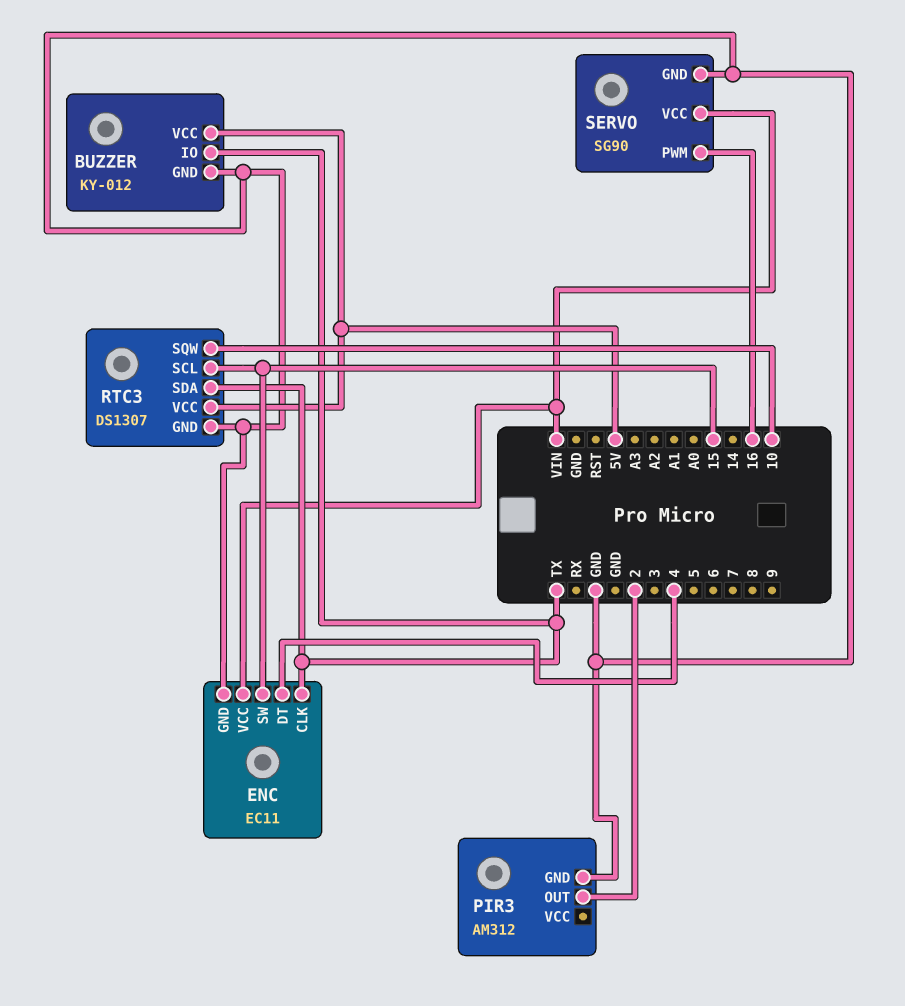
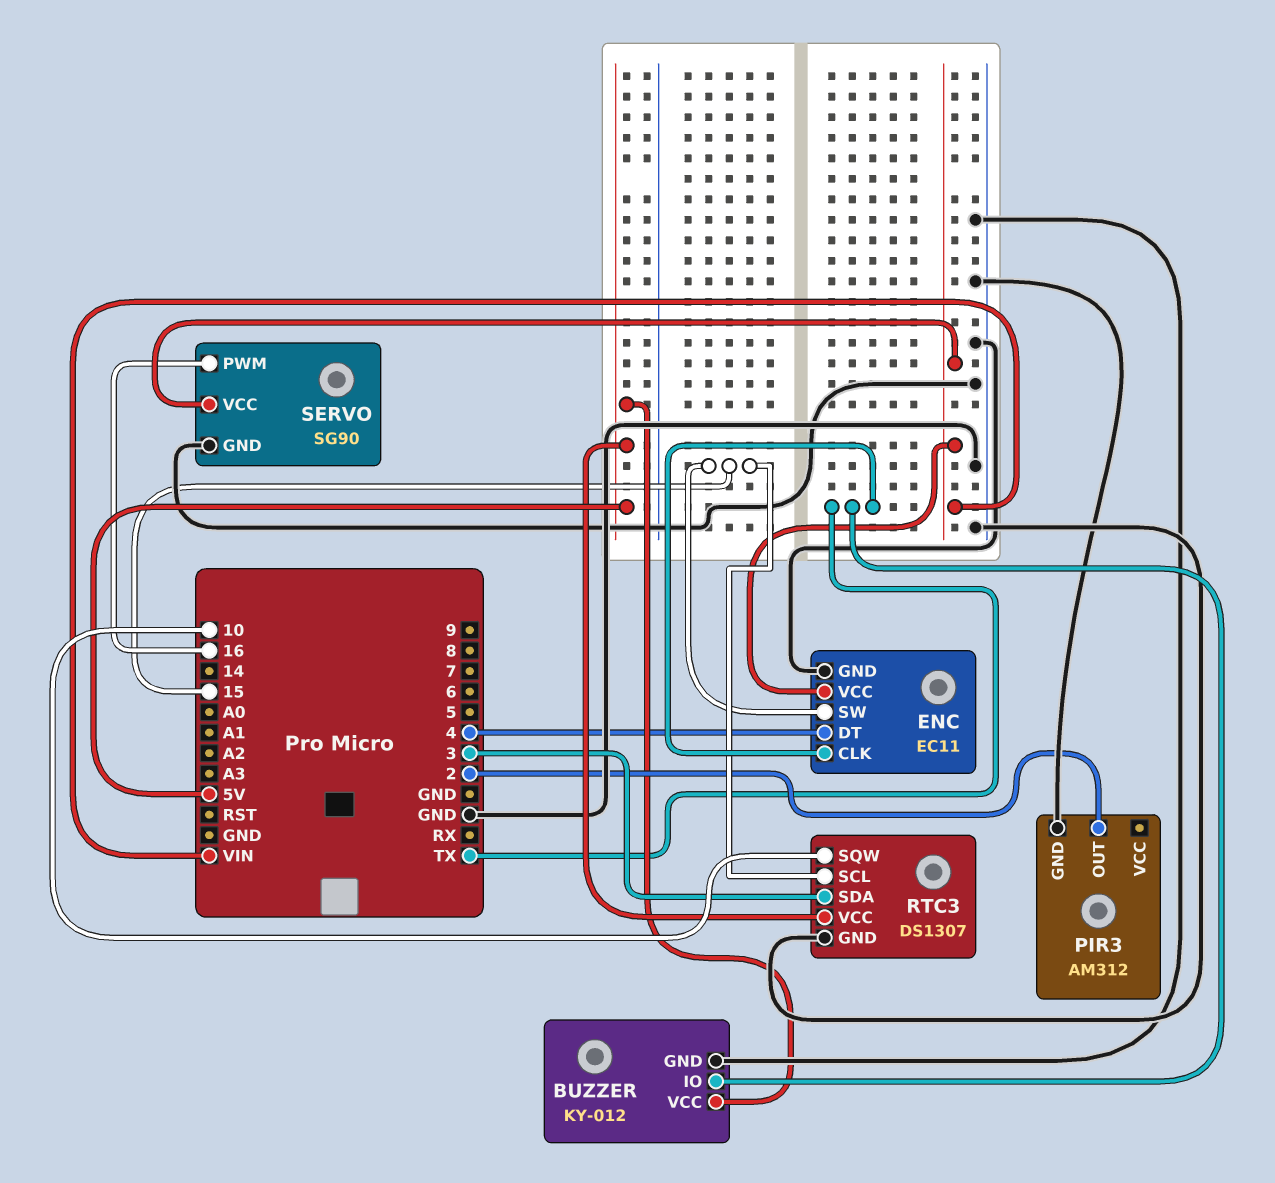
RTC3 pin SDA: TX -> 3

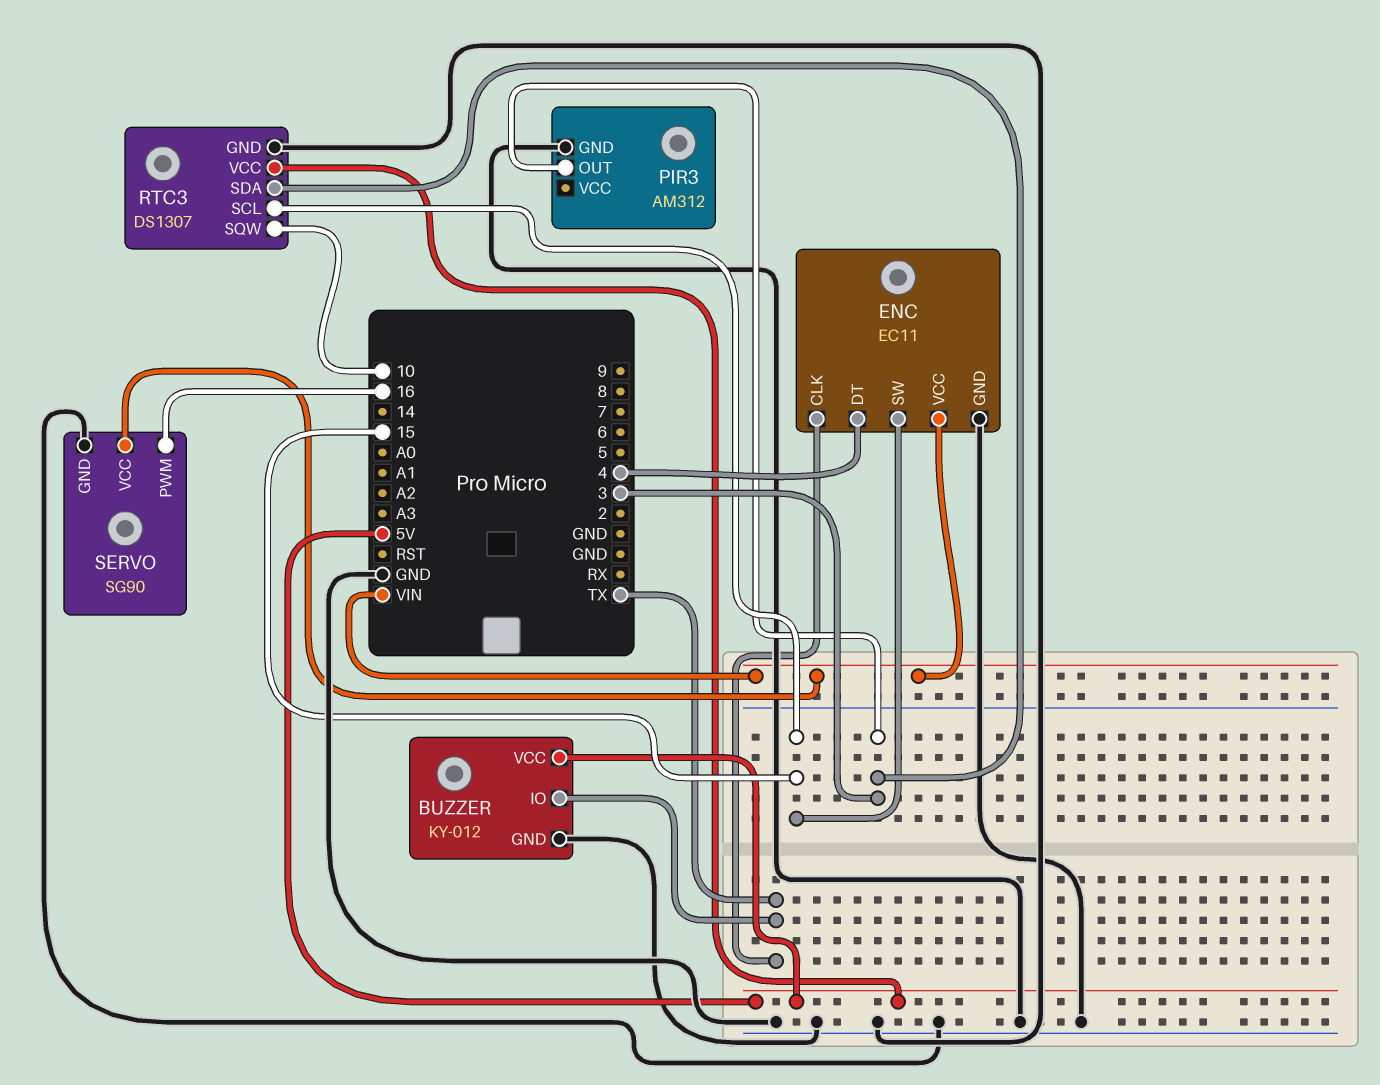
PIR3 pin OUT: 2 -> 3

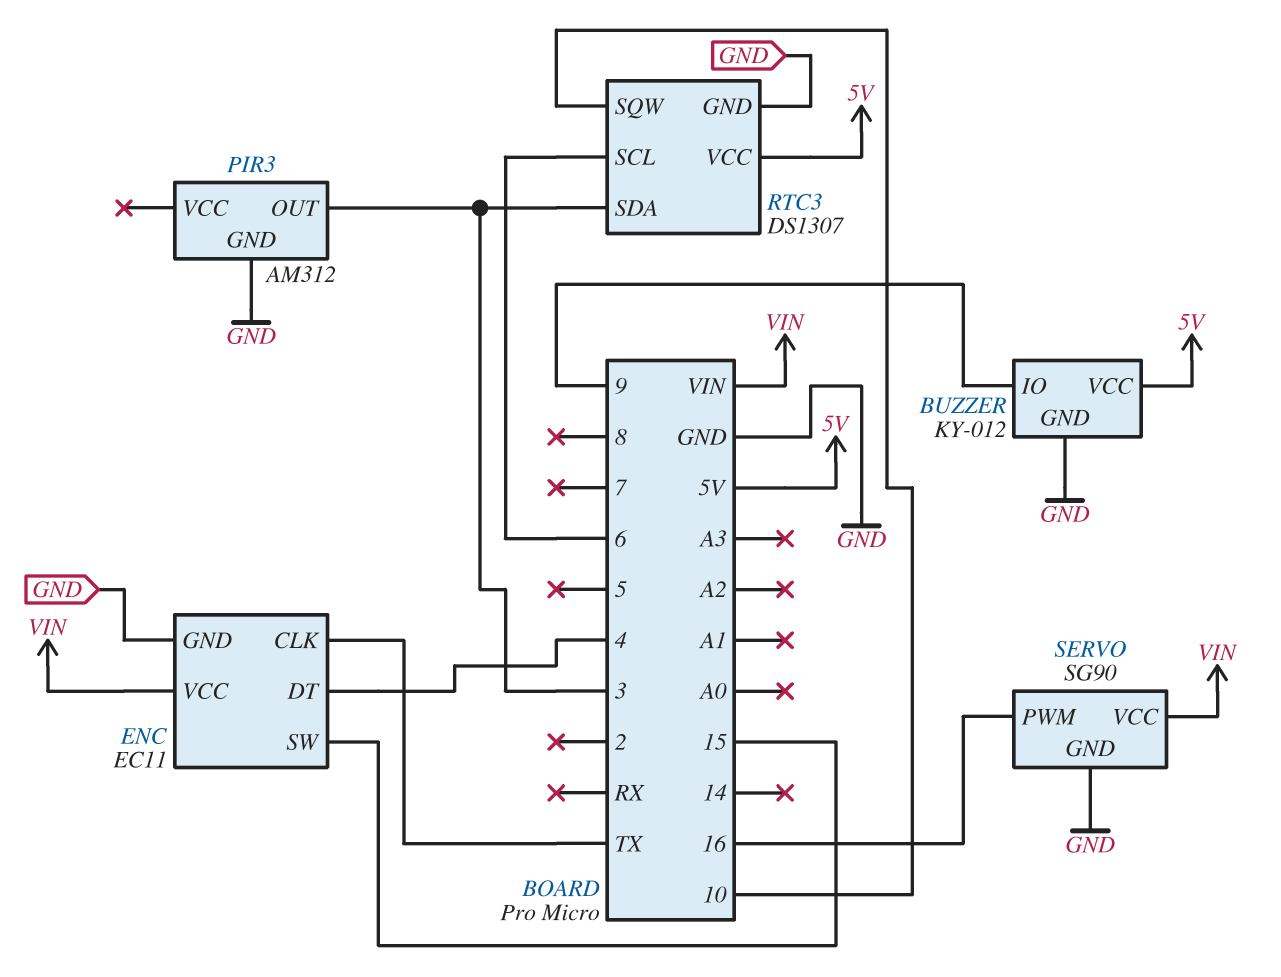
BUZZER pin IO: TX -> 9
RTC3 pin SCL: 15 -> 6

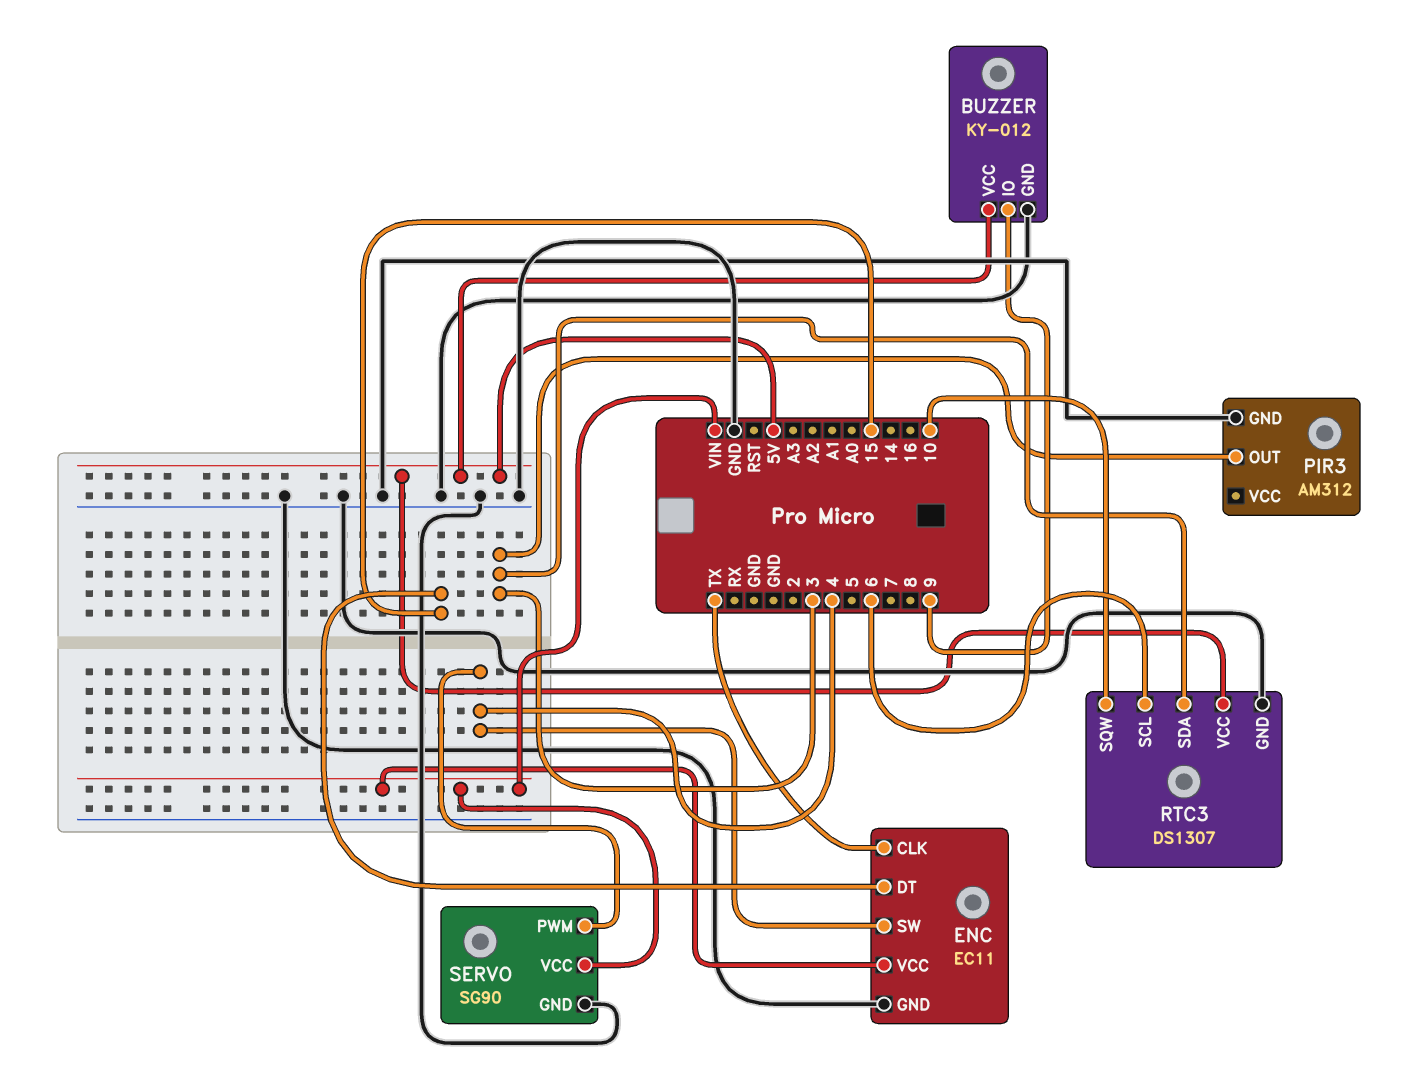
ENC pin DT: 4 -> 15
ENC pin SW: 15 -> 4
SERVO pin PWM: 16 -> 4

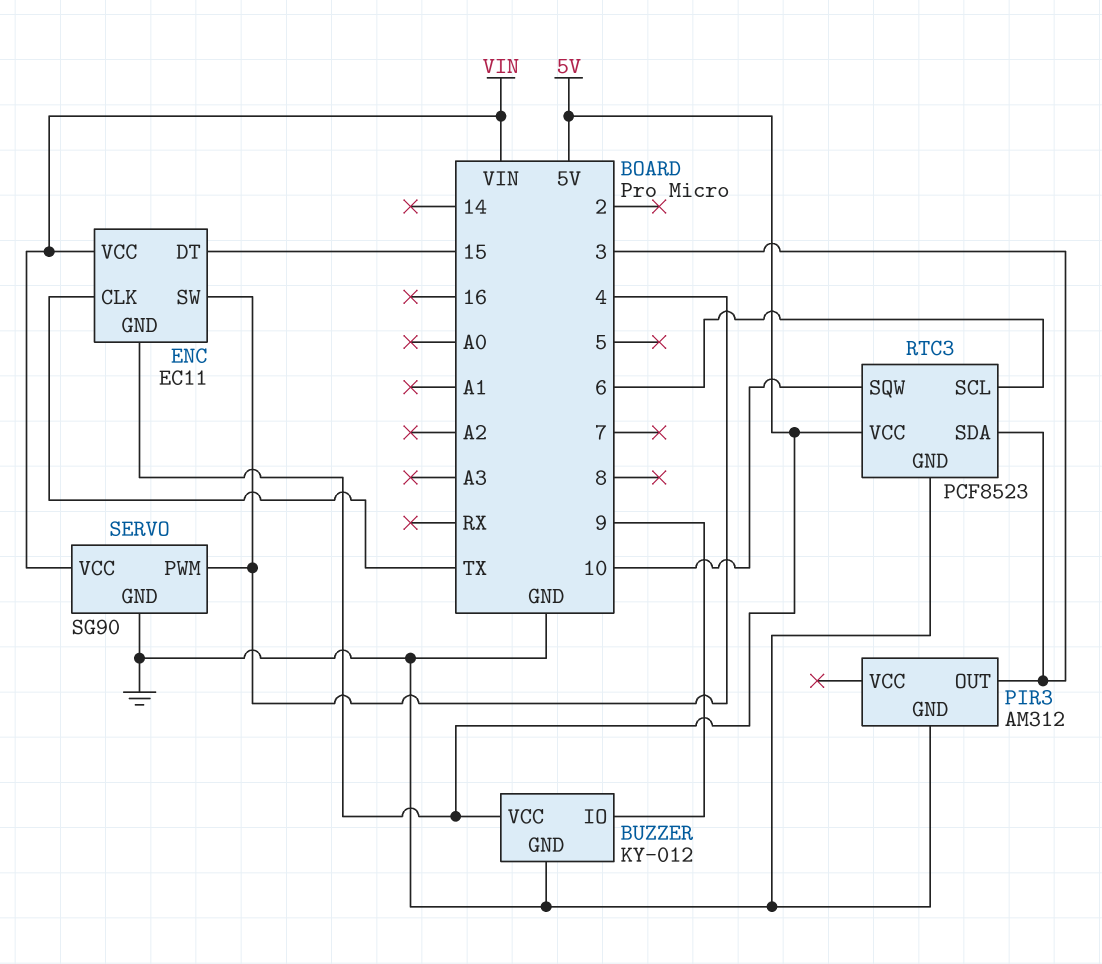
ENC pin GND: GND -> 5V
RTC3: DS1307 -> PCF8523

